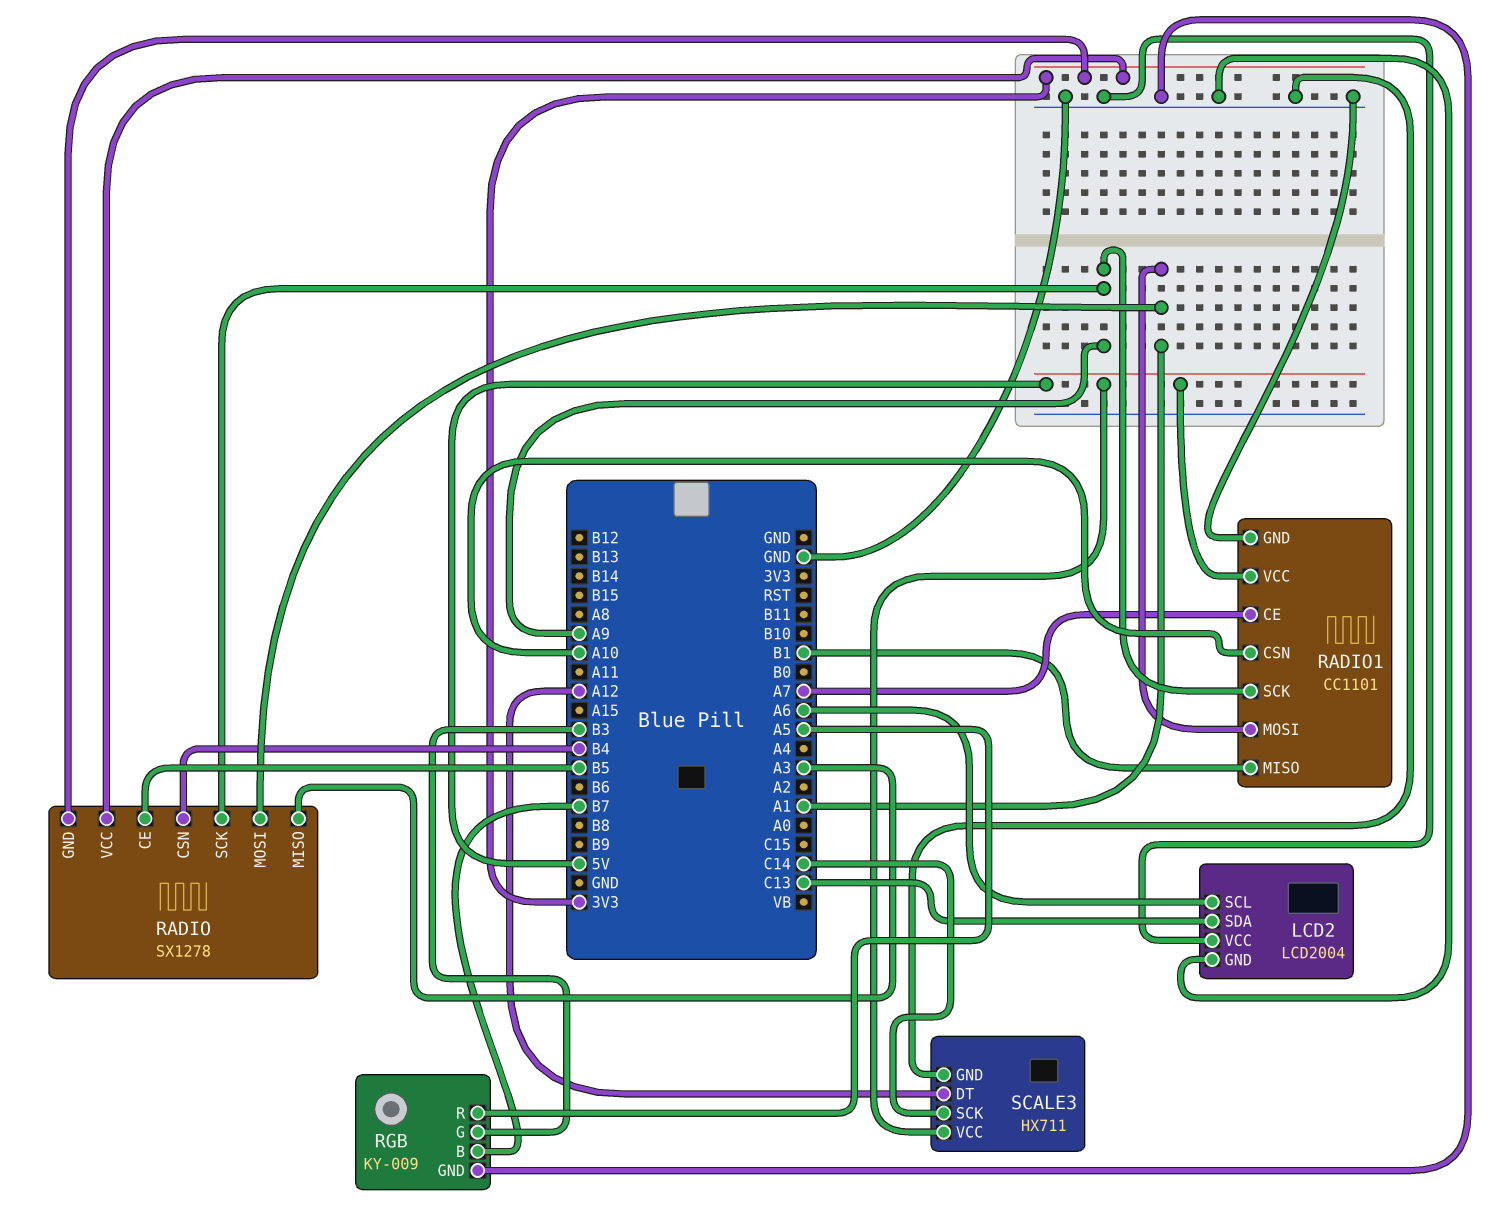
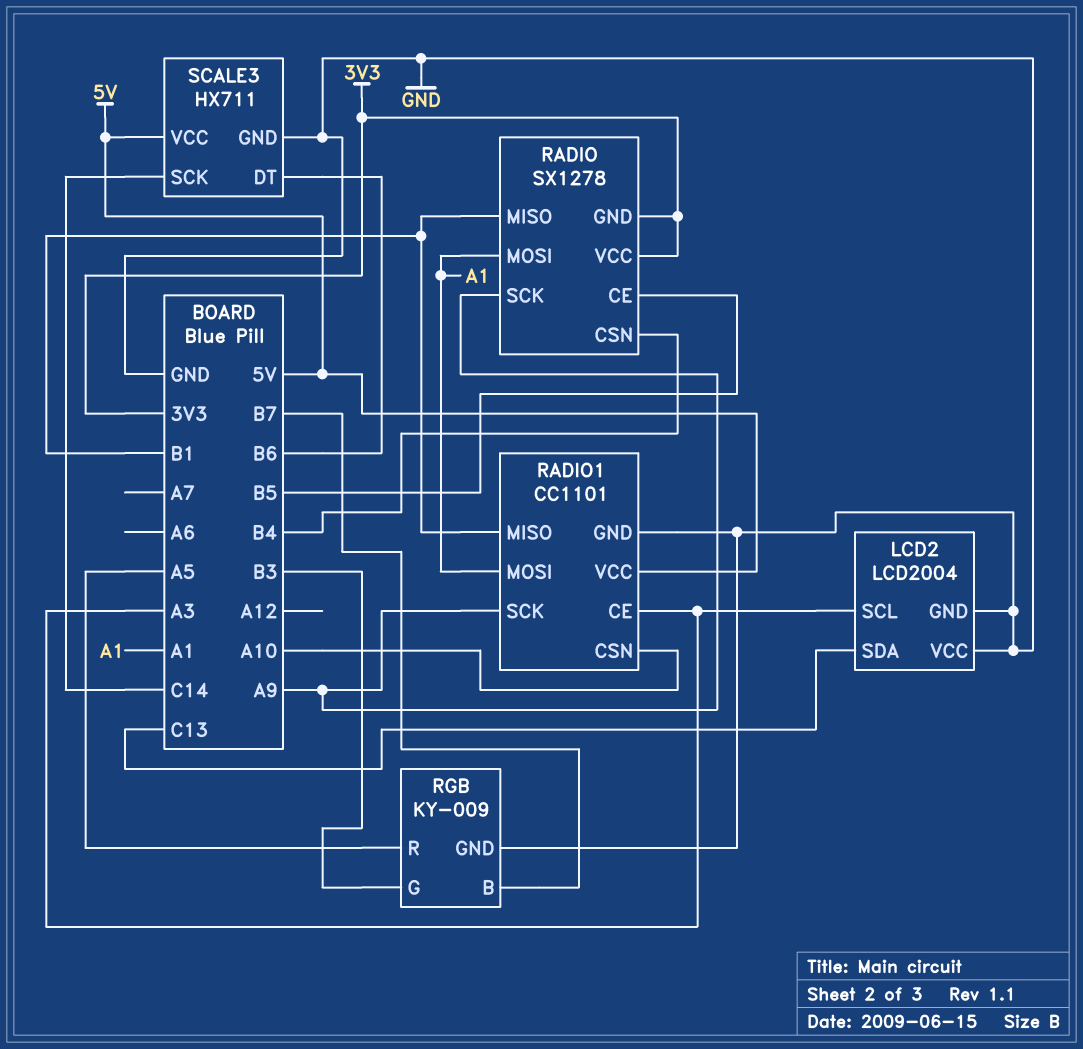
LCD2 pin SCL: A6 -> A3
RADIO pin MISO: A3 -> B1
RADIO1 pin CE: A7 -> A3
SCALE3 pin DT: A12 -> B6

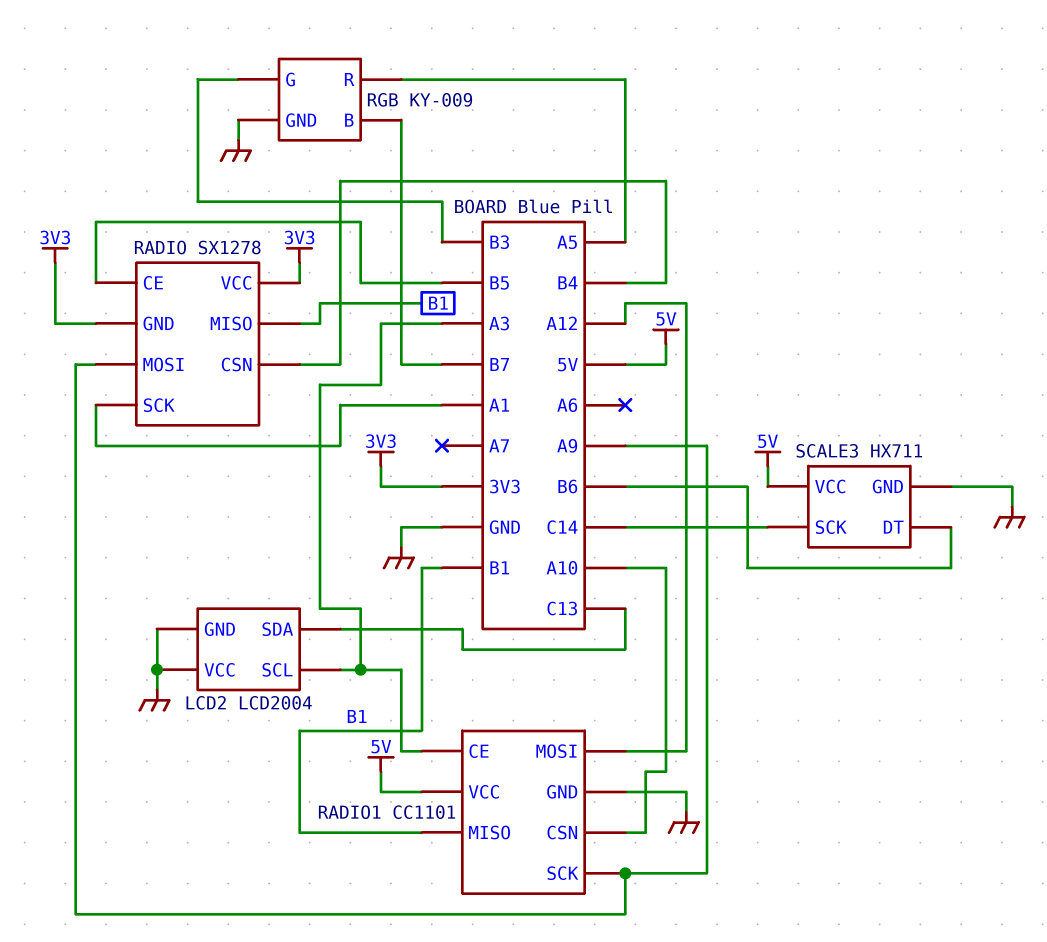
RADIO pin MOSI: A1 -> A9
RADIO pin SCK: A9 -> A1
RADIO1 pin MOSI: A1 -> A12

